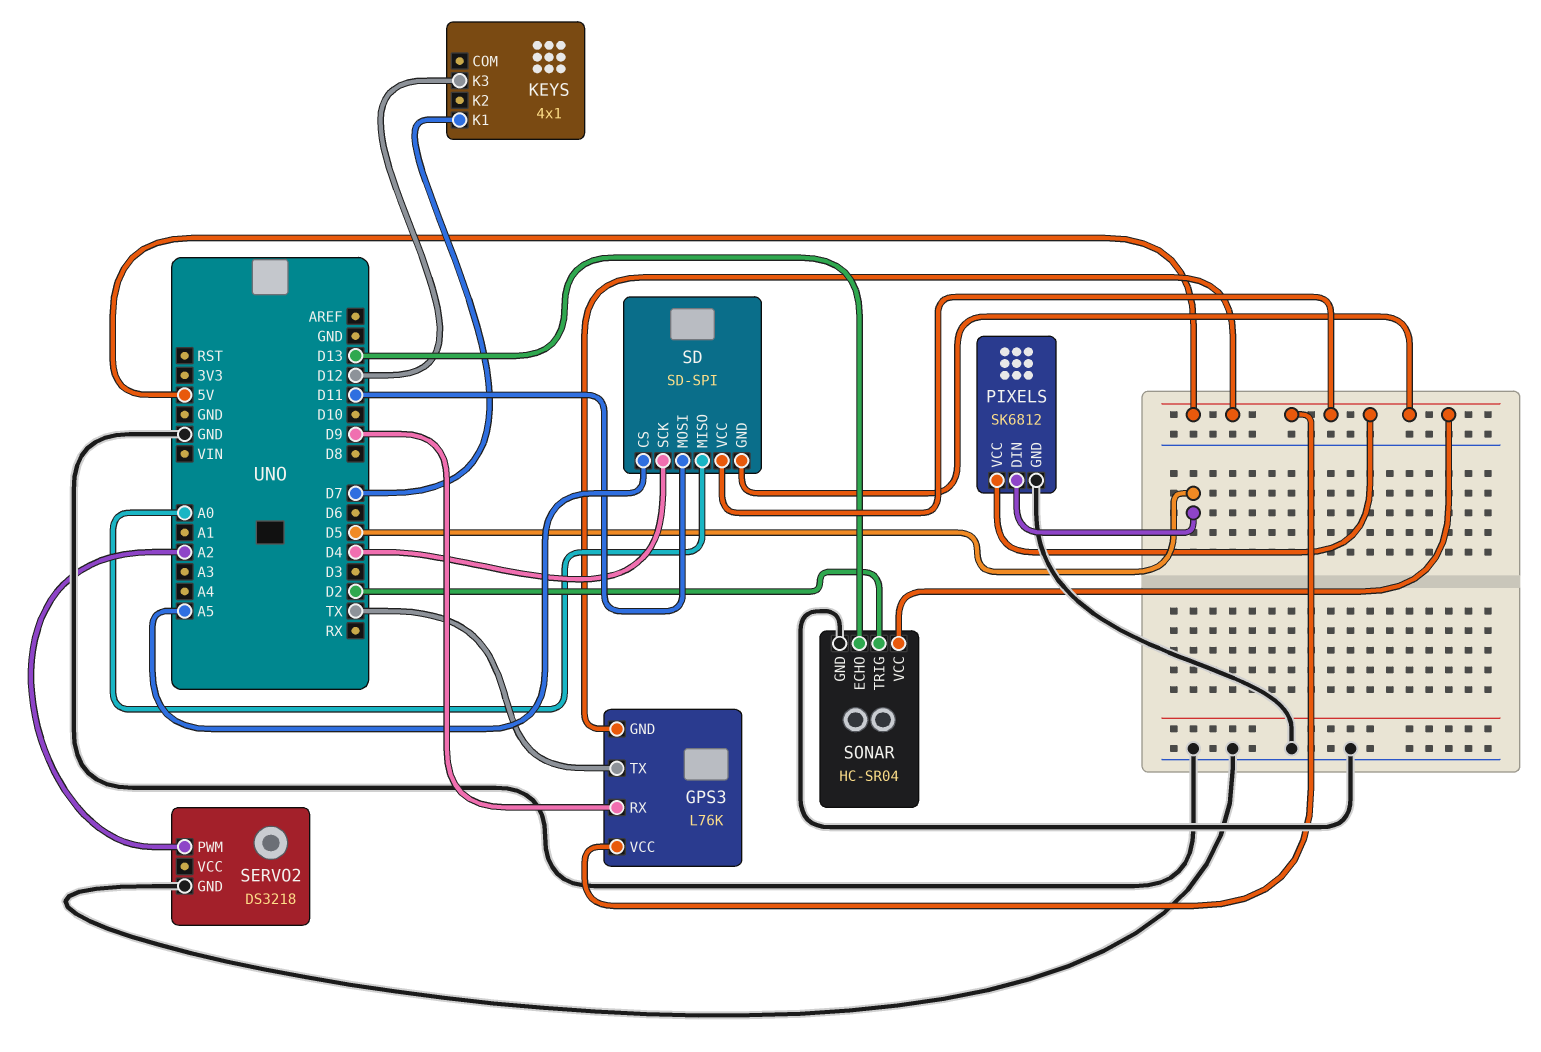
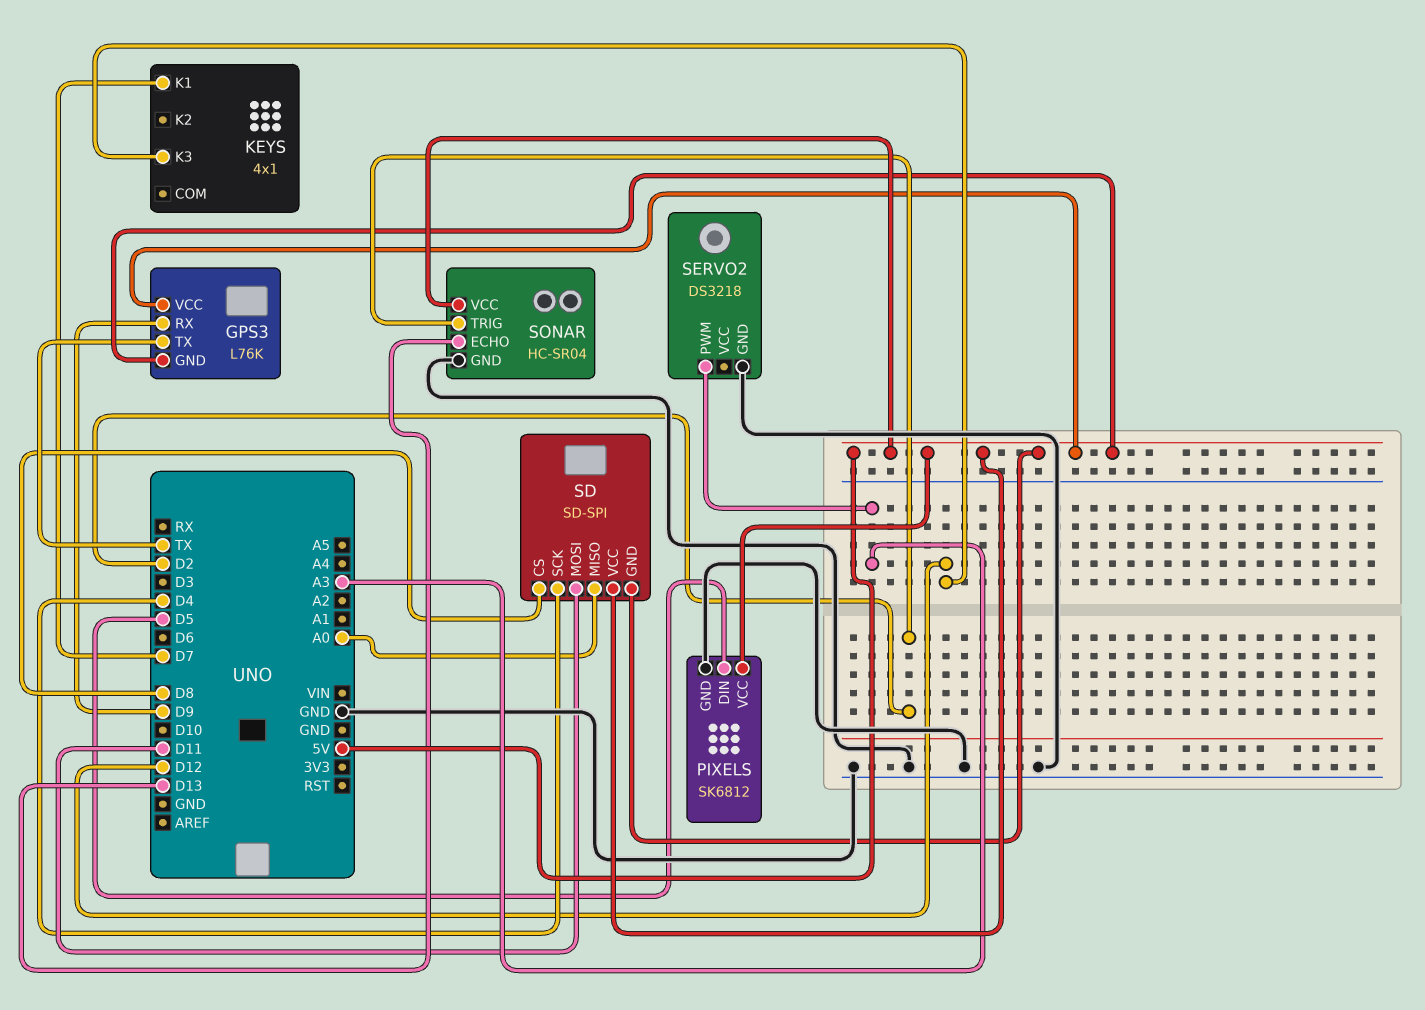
SD pin CS: A5 -> D8
SERVO2 pin PWM: A2 -> A3

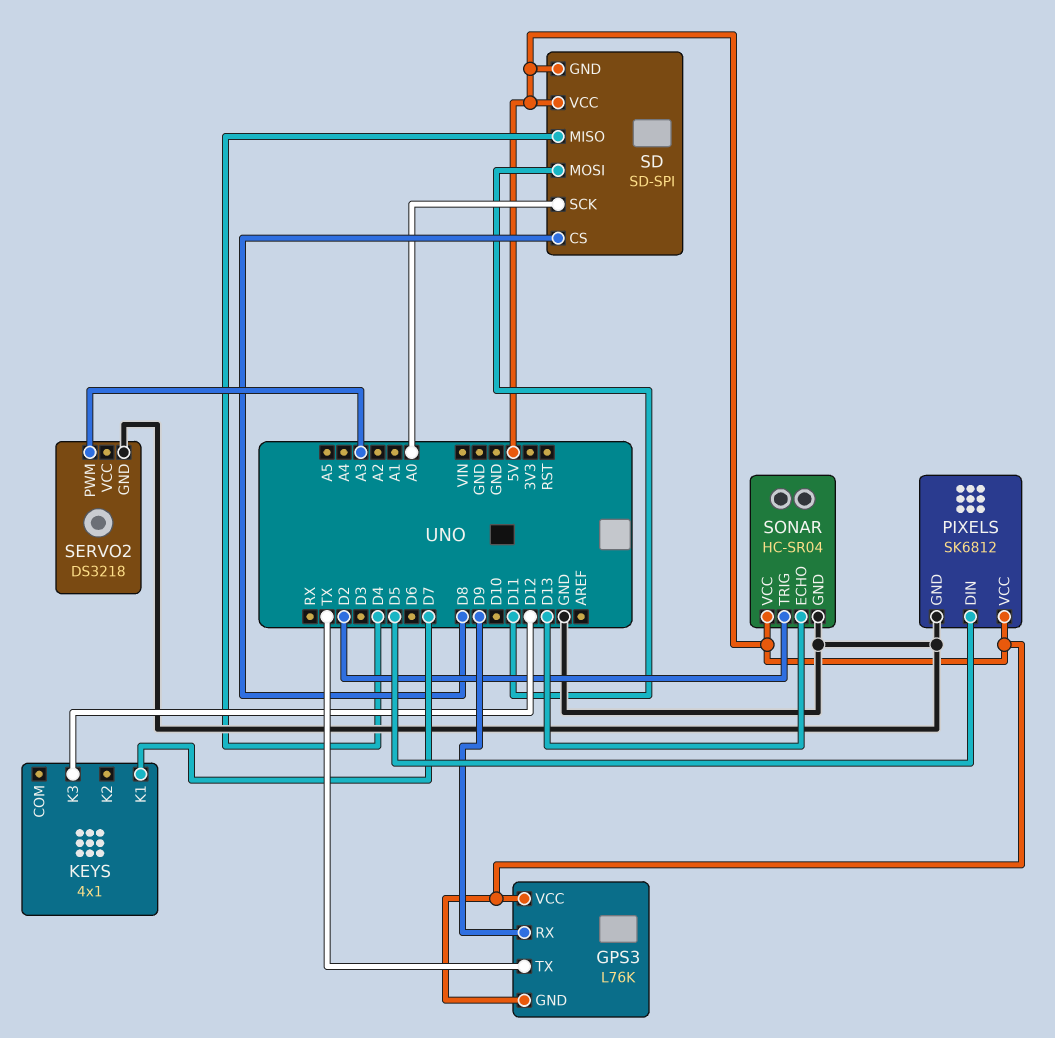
SD pin MISO: A0 -> D4
SD pin SCK: D4 -> A0

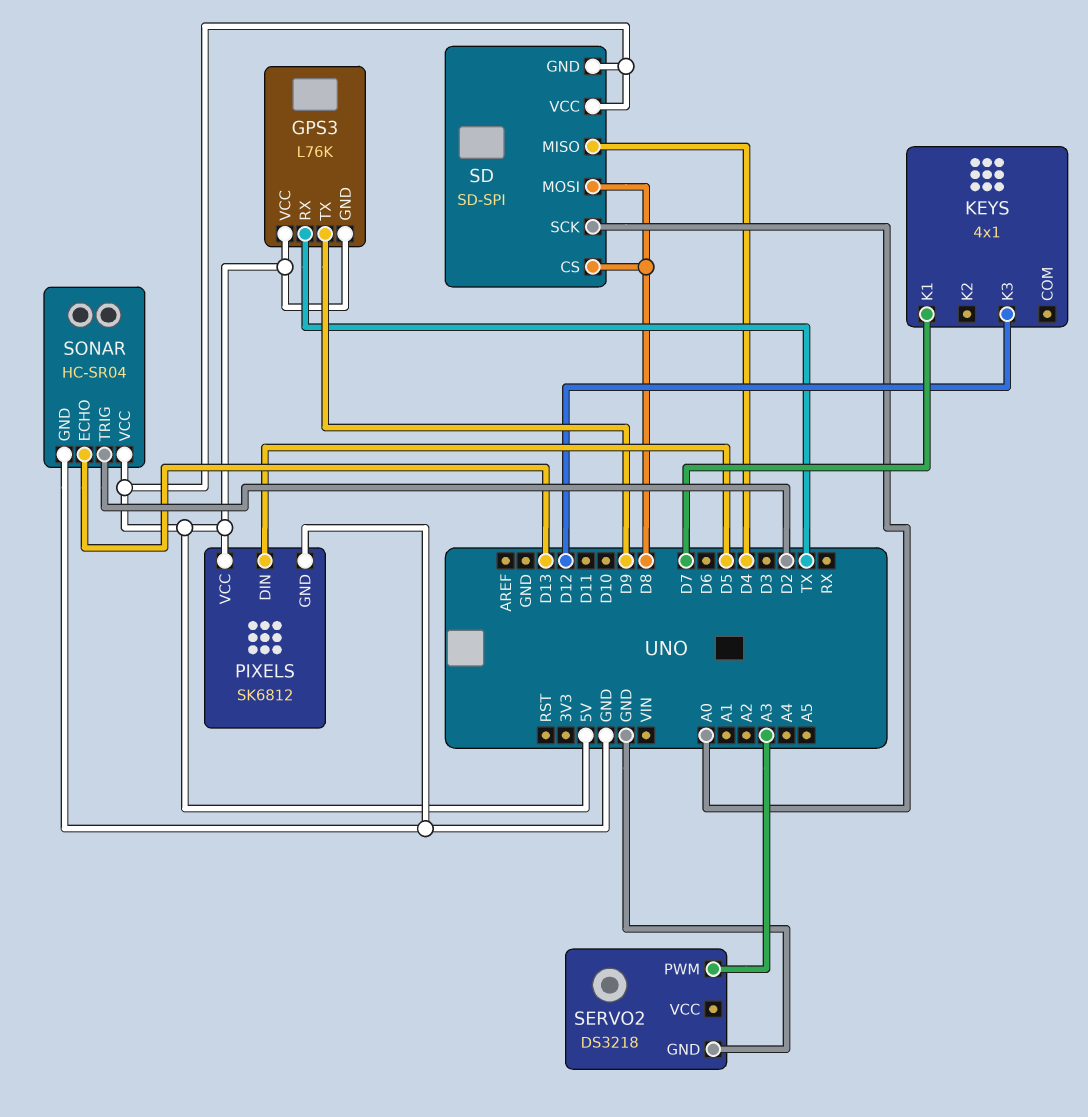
GPS3 pin RX: D9 -> TX
GPS3 pin TX: TX -> D9
SD pin MOSI: D11 -> D8

